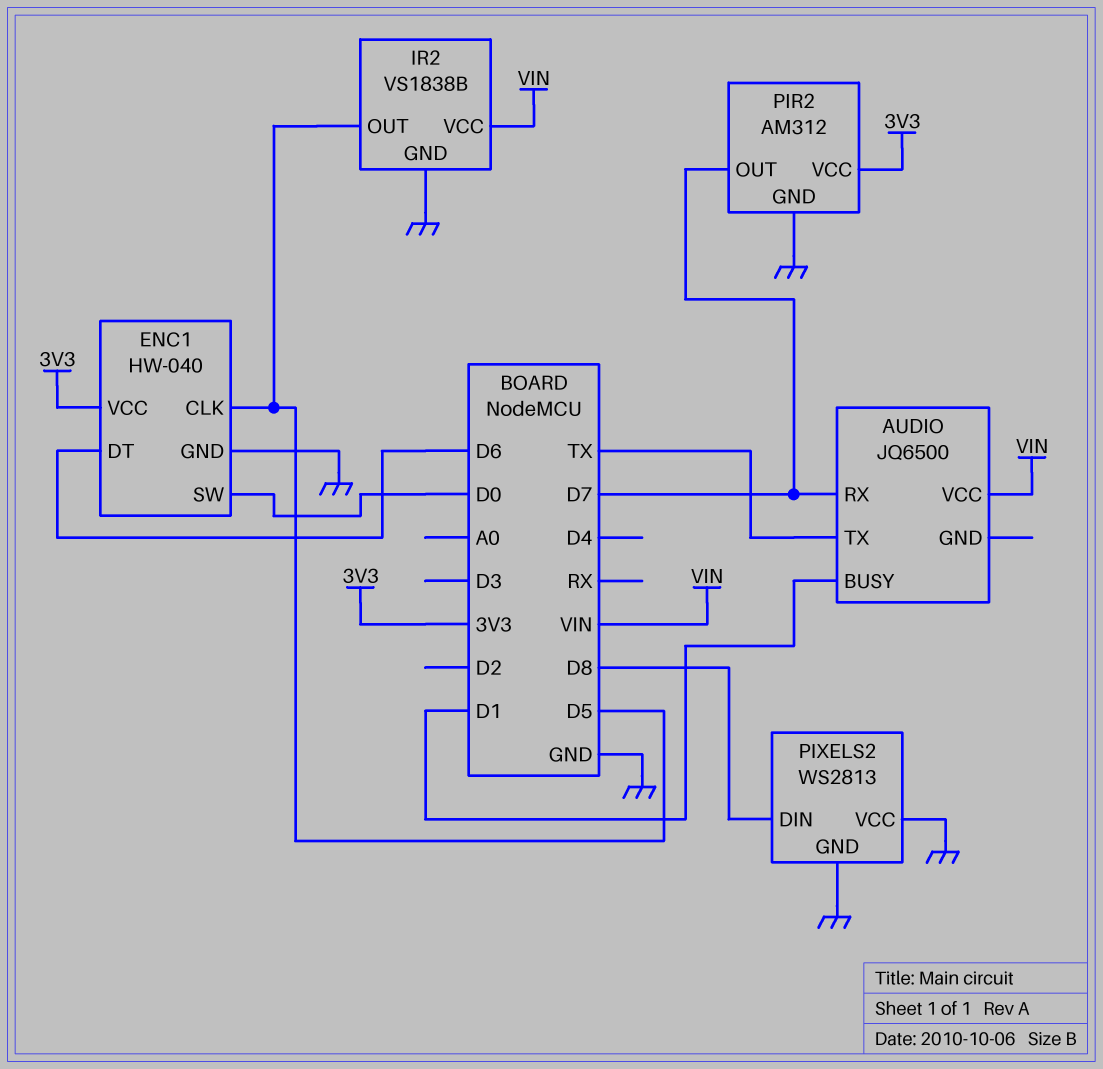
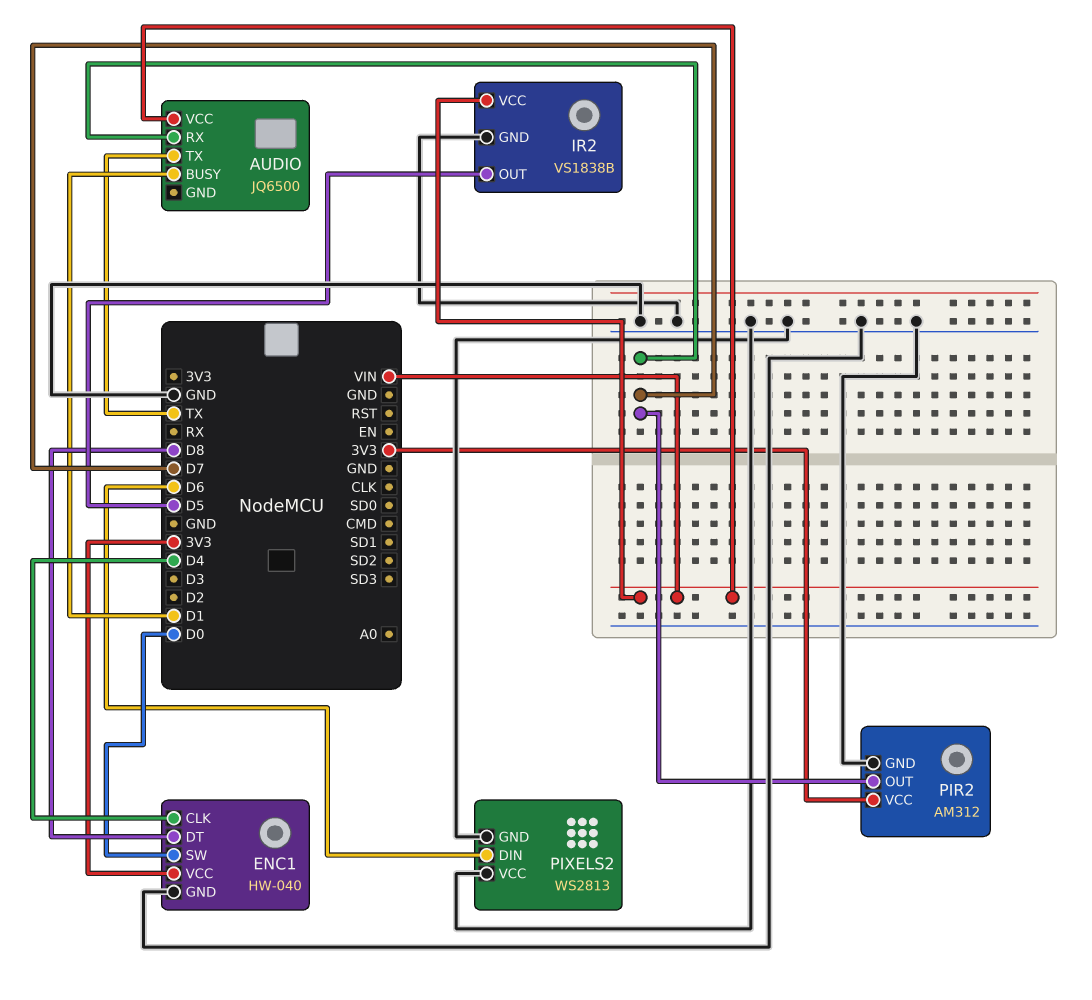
ENC1 pin CLK: D5 -> D4
ENC1 pin DT: D6 -> D8
PIXELS2 pin DIN: D8 -> D6

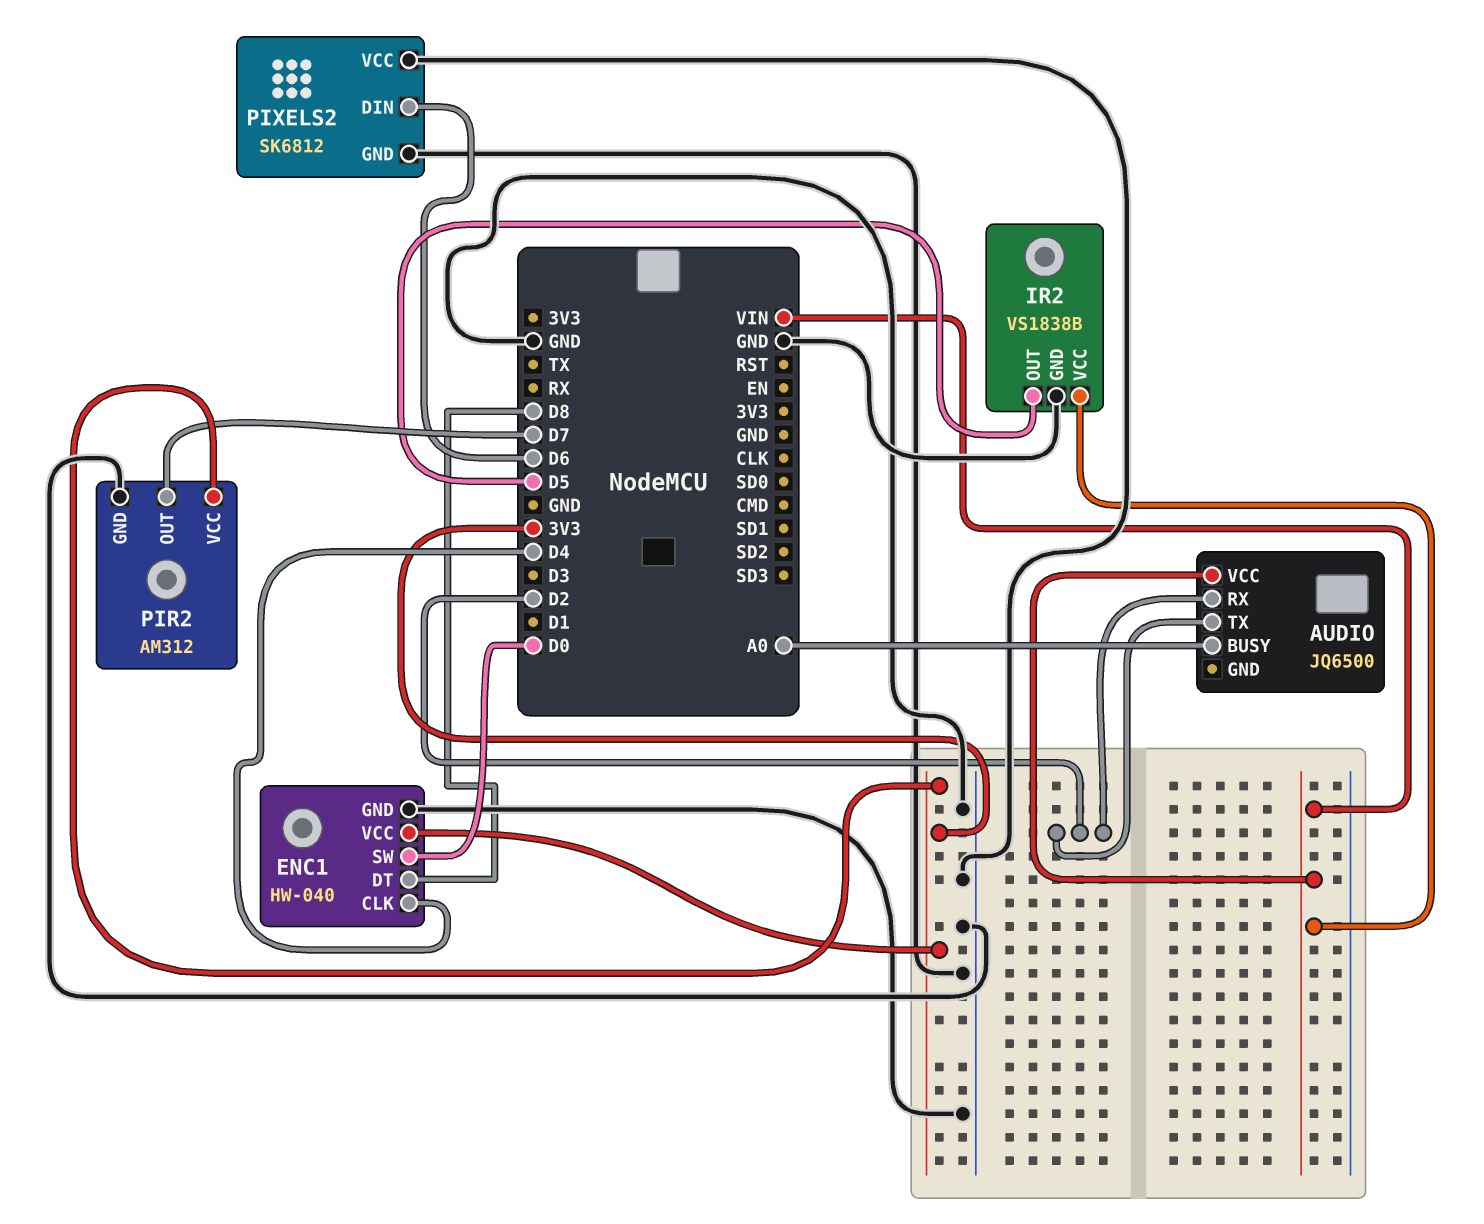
AUDIO pin BUSY: D1 -> A0
AUDIO pin RX: D7 -> D2
AUDIO pin TX: TX -> D2
PIXELS2: WS2813 -> SK6812

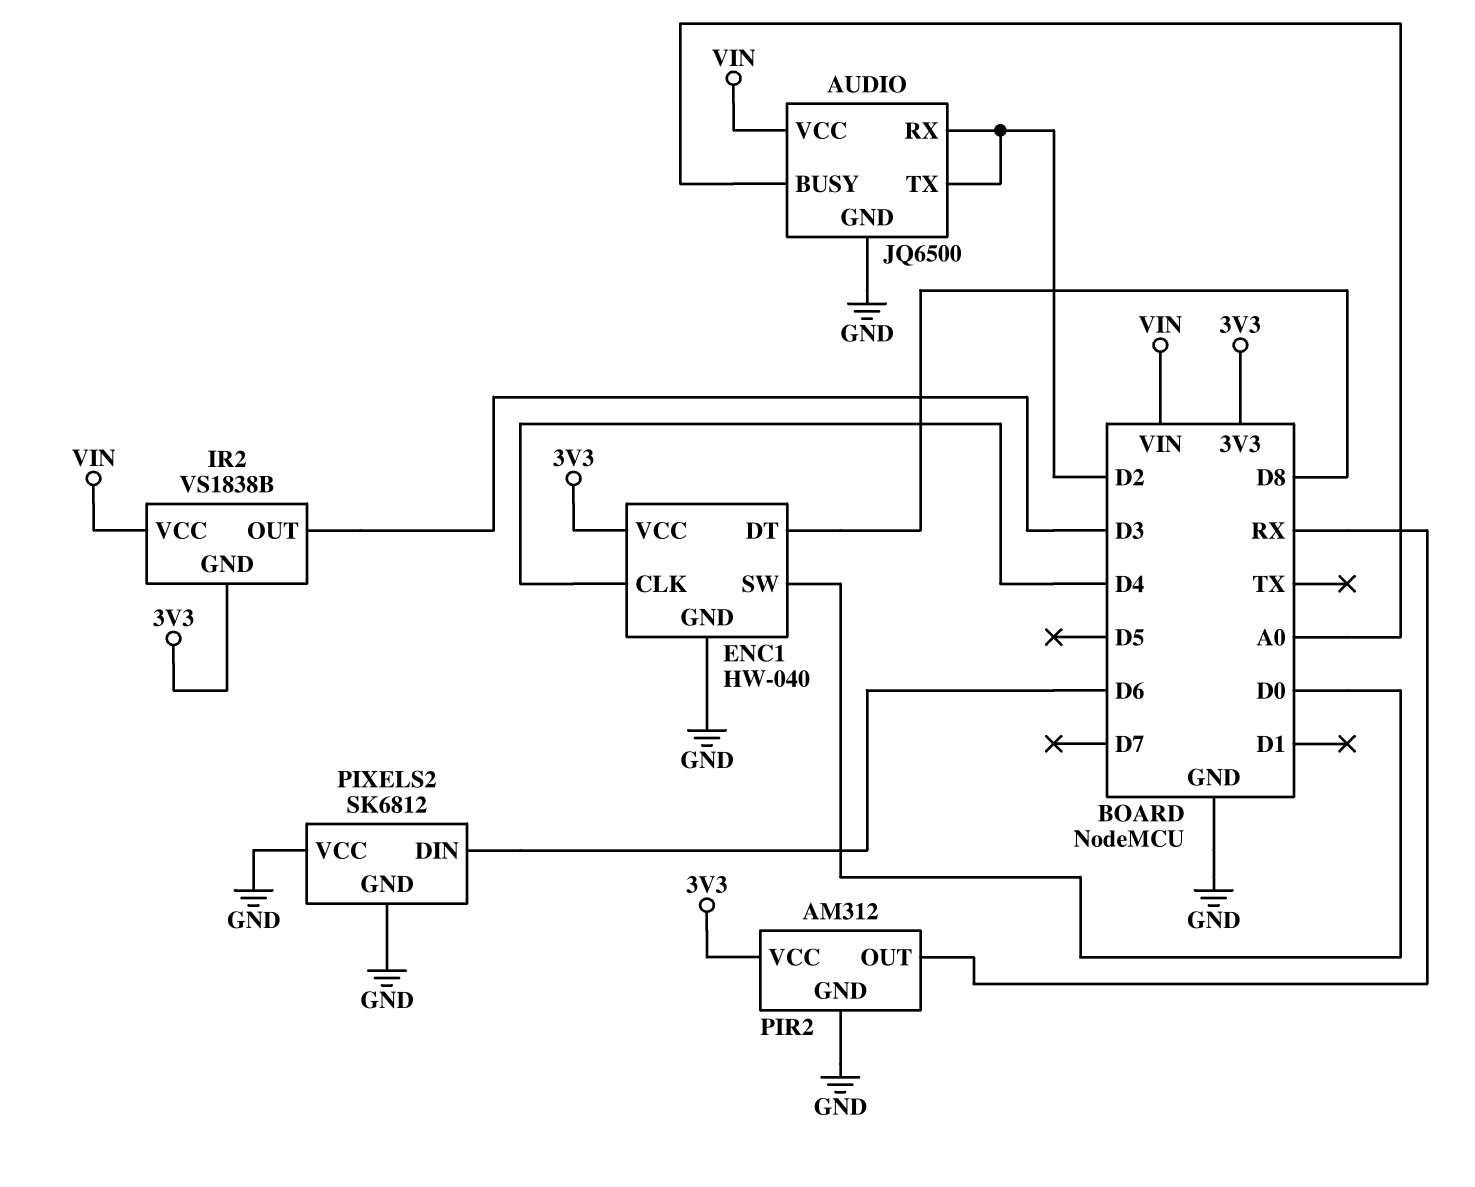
AUDIO pin GND: none -> GND
IR2 pin GND: GND -> 3V3
IR2 pin OUT: D5 -> D3
PIR2 pin OUT: D7 -> RX

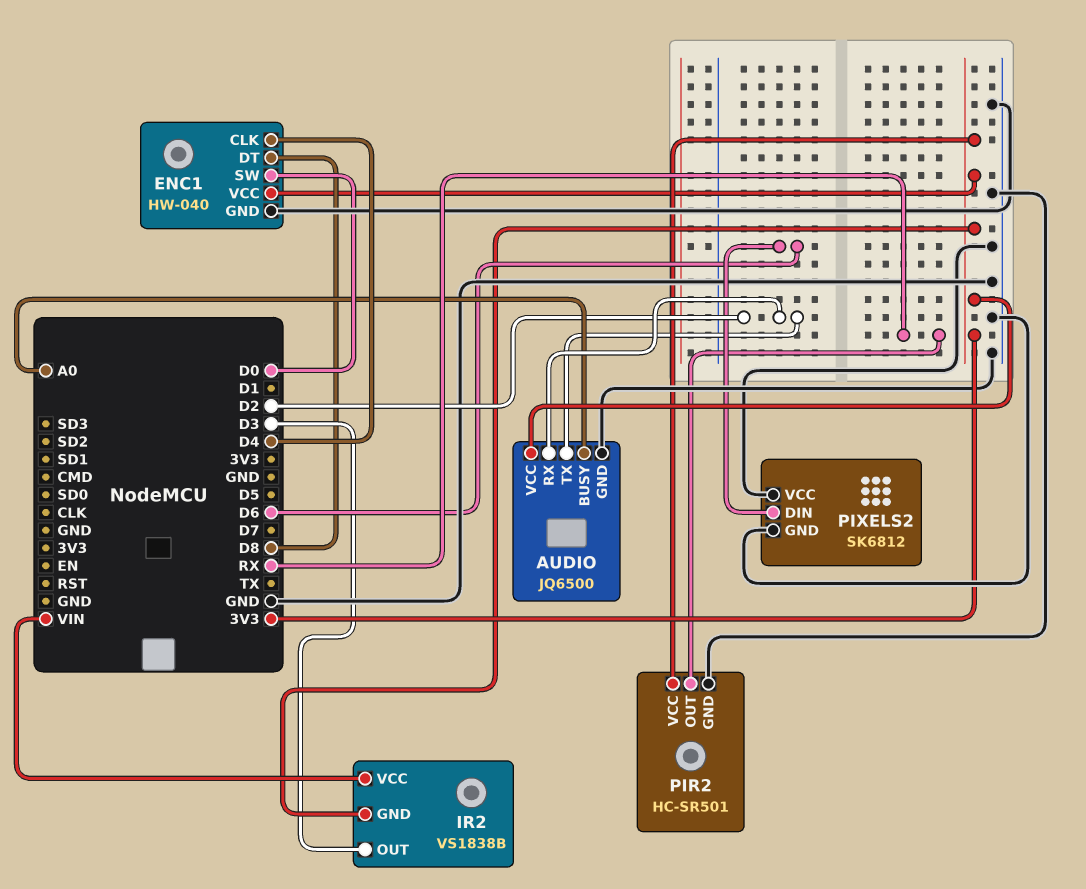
AUDIO pin VCC: VIN -> 3V3
PIR2: AM312 -> HC-SR501

